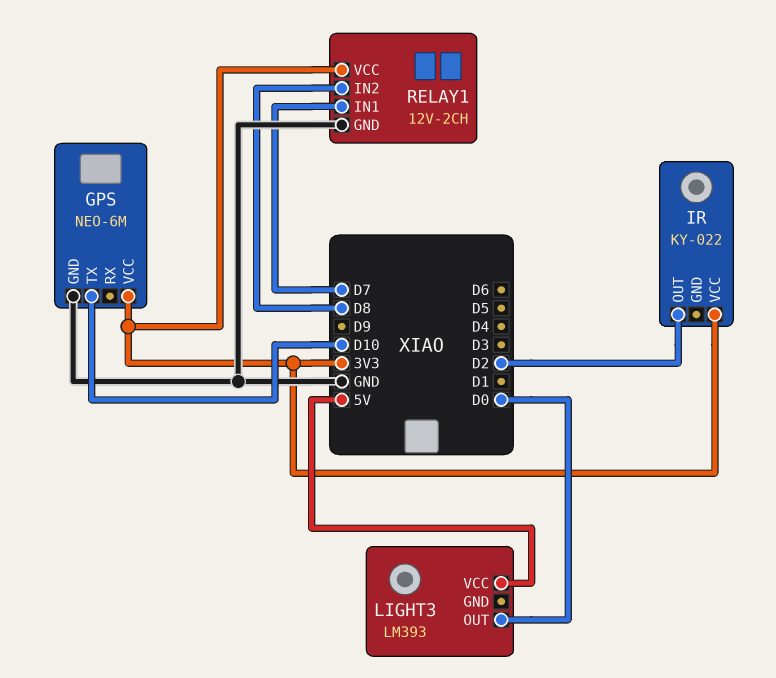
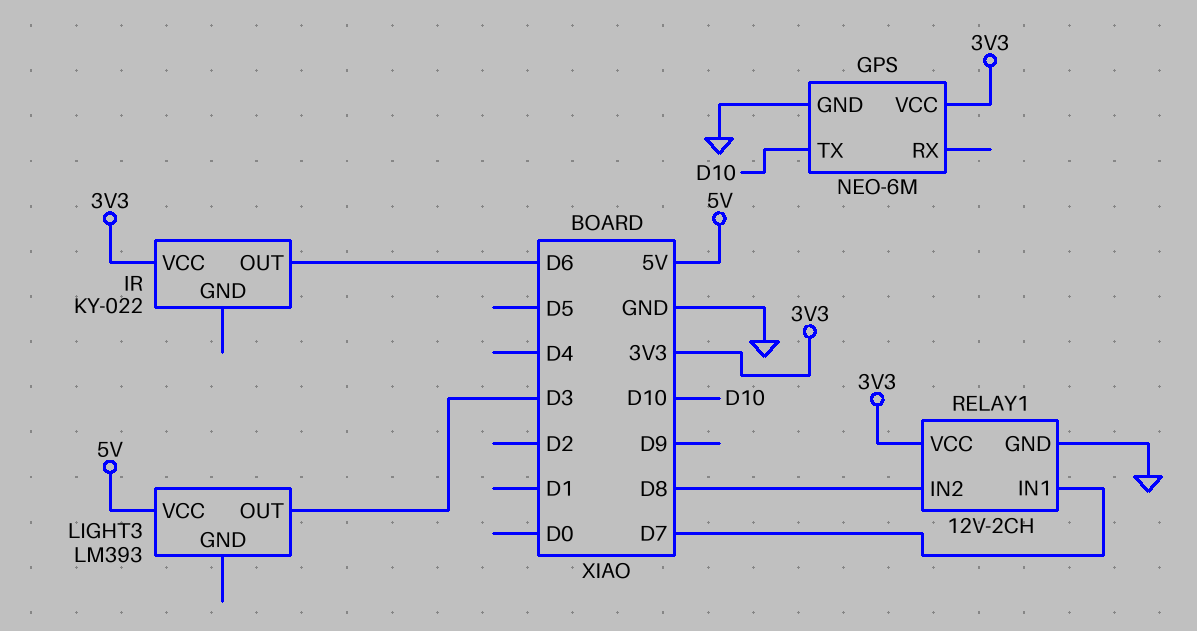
IR pin OUT: D2 -> D6
LIGHT3 pin OUT: D0 -> D3

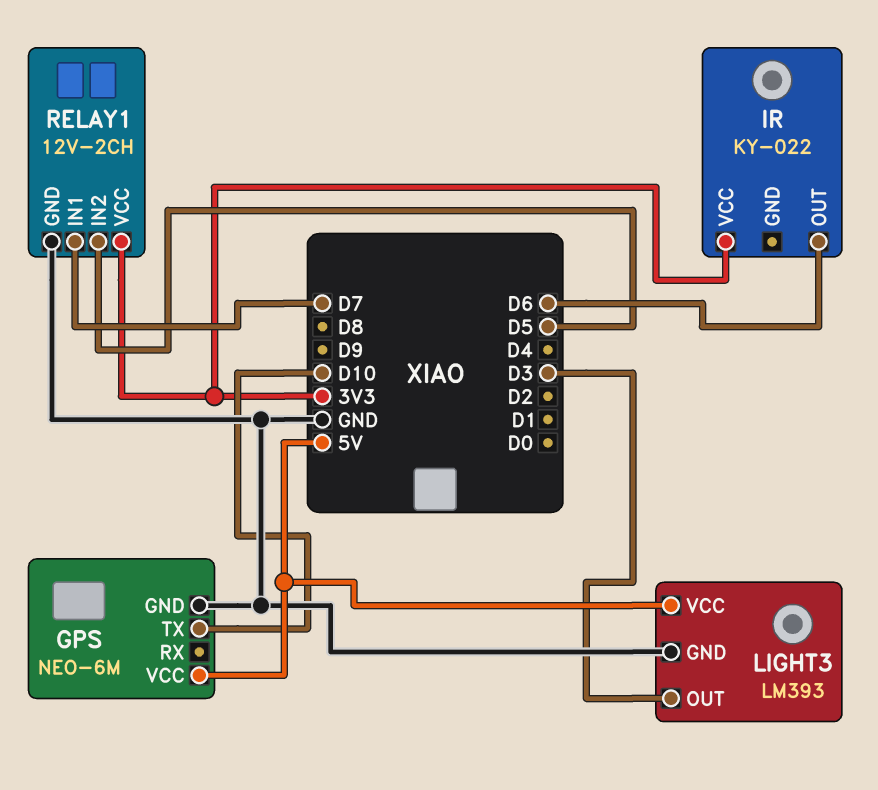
GPS pin VCC: 3V3 -> 5V
LIGHT3 pin GND: none -> GND
RELAY1 pin IN2: D8 -> D5

